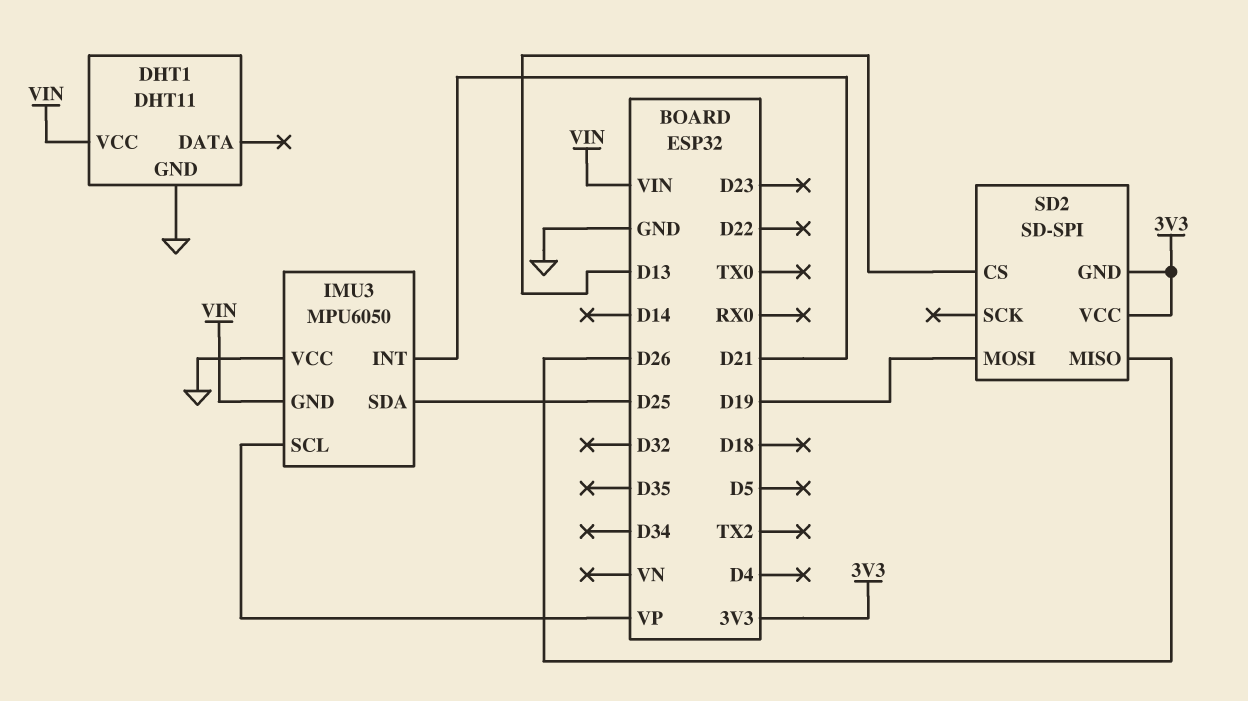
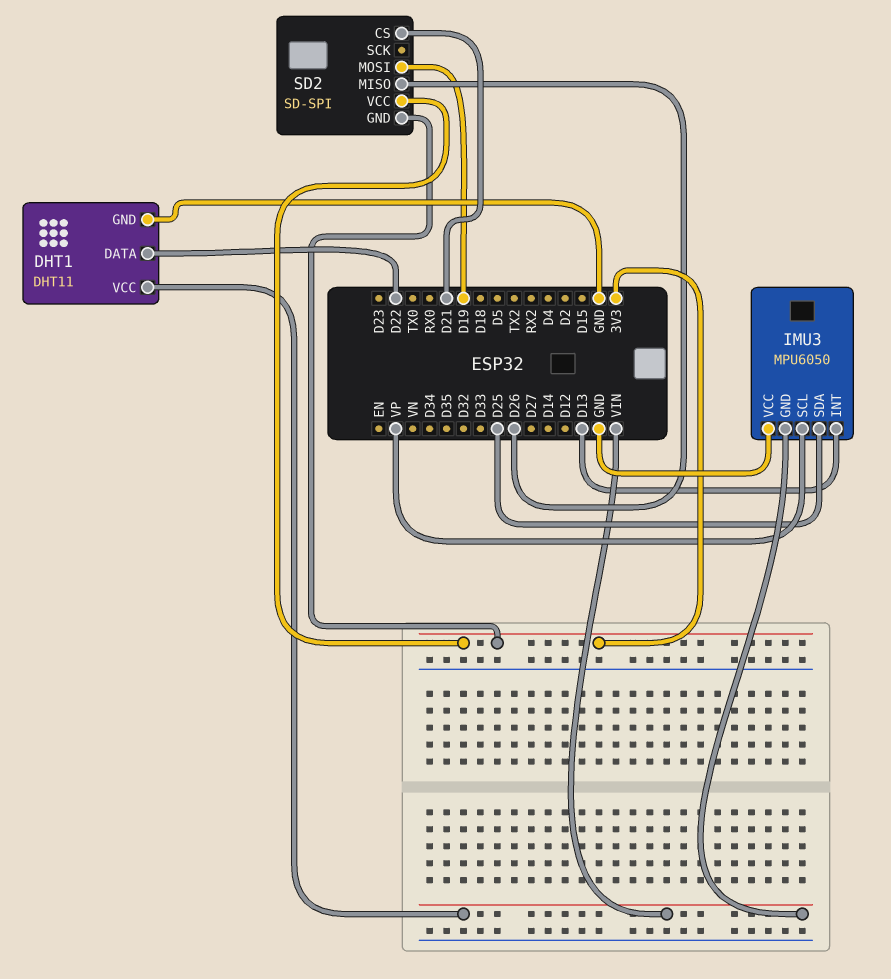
DHT1 pin DATA: none -> D22
IMU3 pin INT: D21 -> D13
SD2 pin CS: D13 -> D21

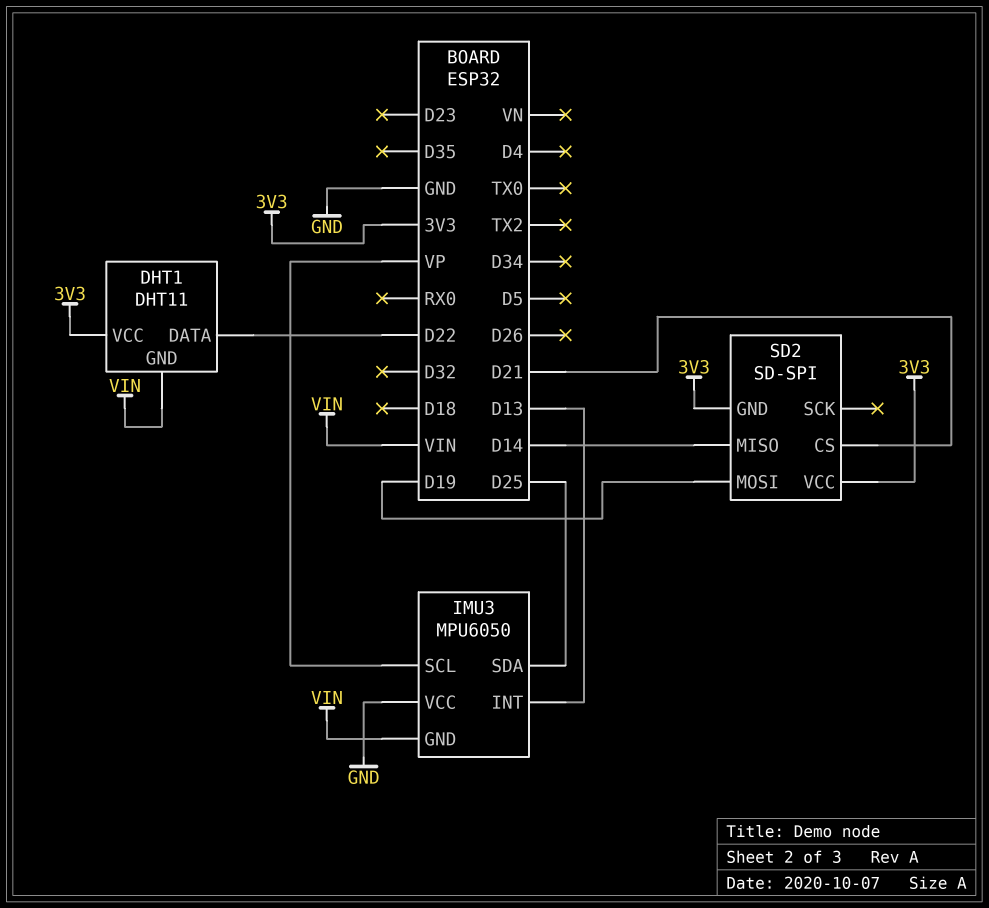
DHT1 pin GND: GND -> VIN
DHT1 pin VCC: VIN -> 3V3
SD2 pin MISO: D26 -> D14

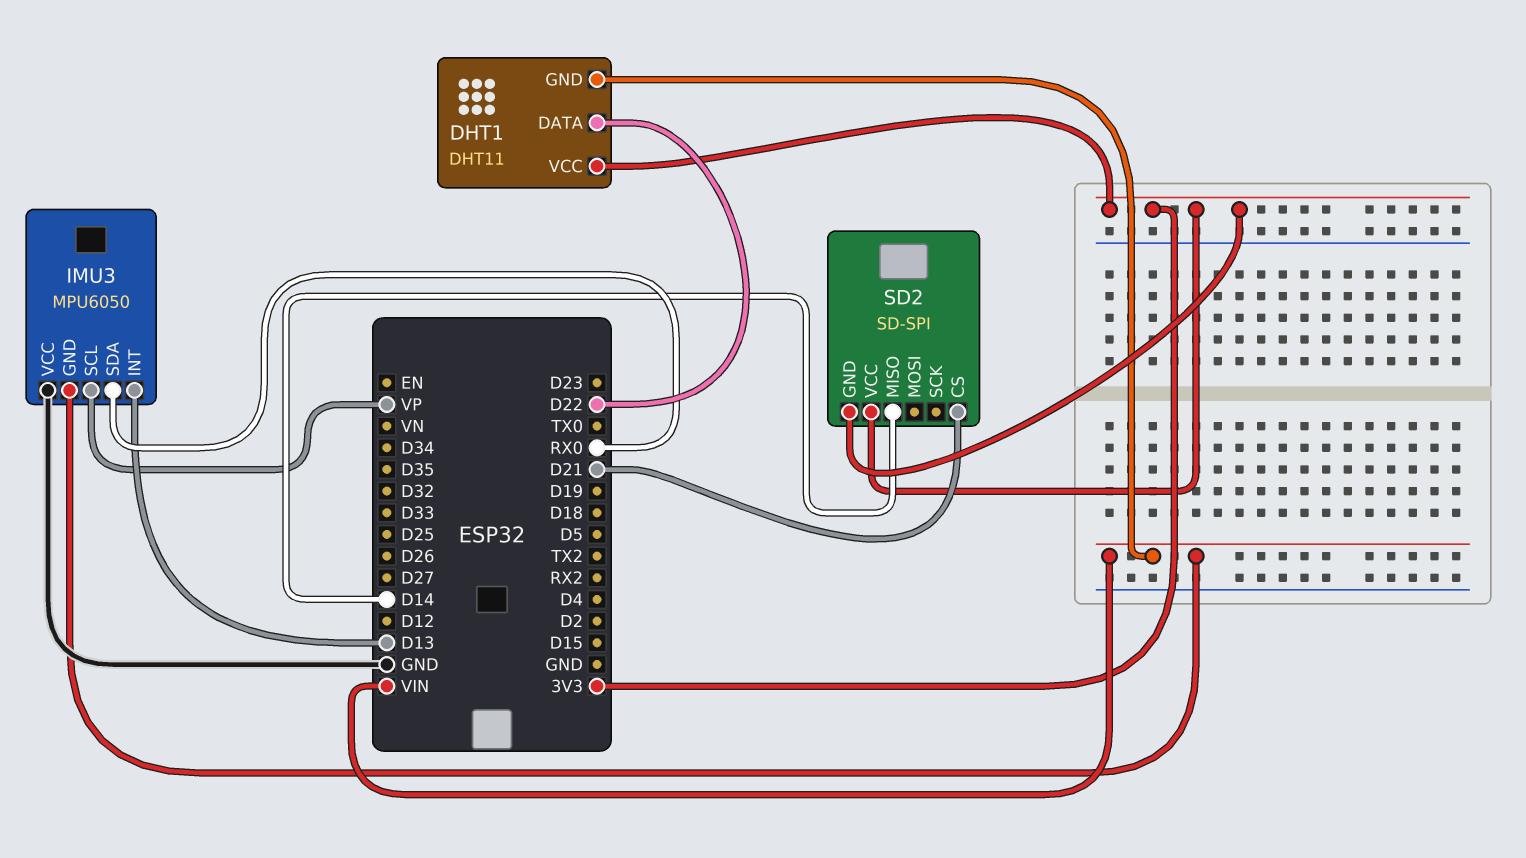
IMU3 pin SDA: D25 -> RX0
SD2 pin MOSI: D19 -> none

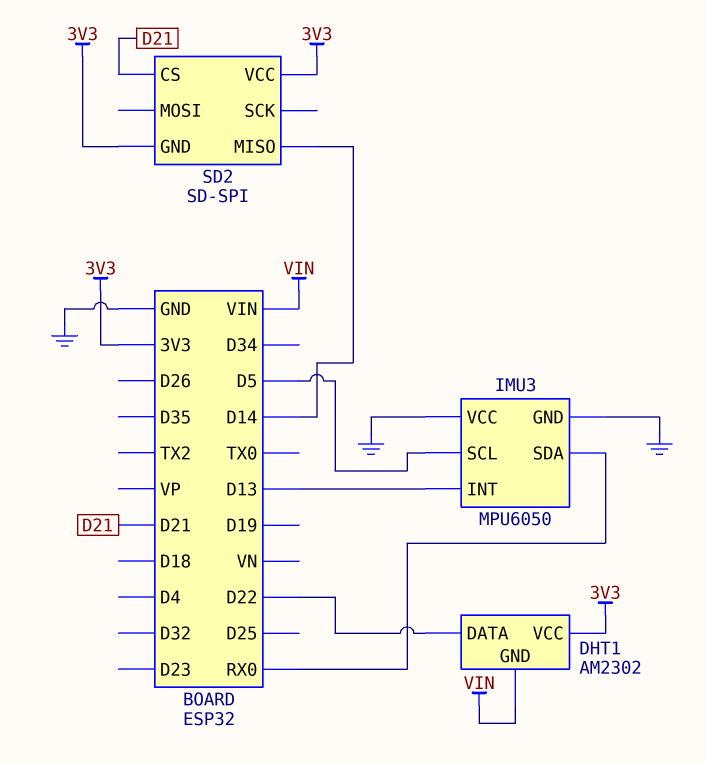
DHT1: DHT11 -> AM2302
IMU3 pin GND: VIN -> GND
IMU3 pin SCL: VP -> D5

